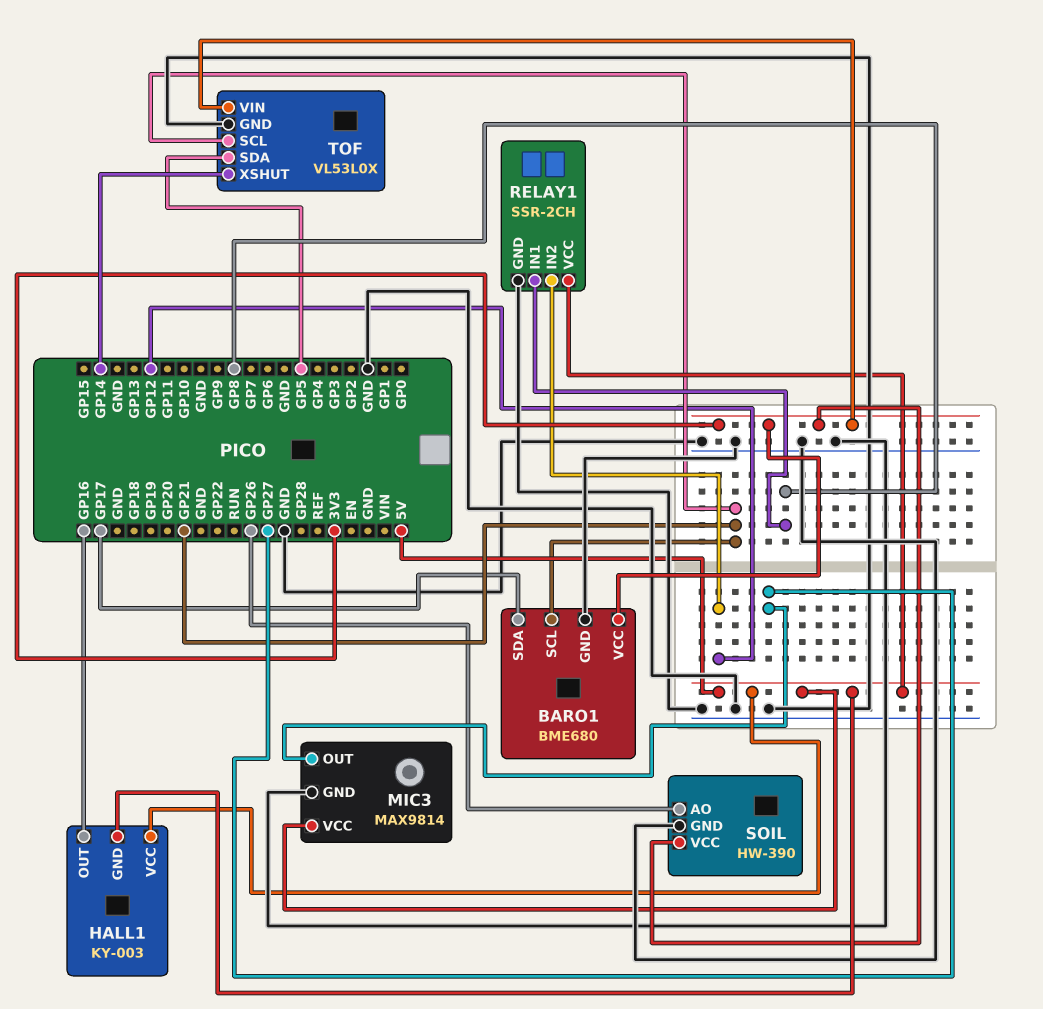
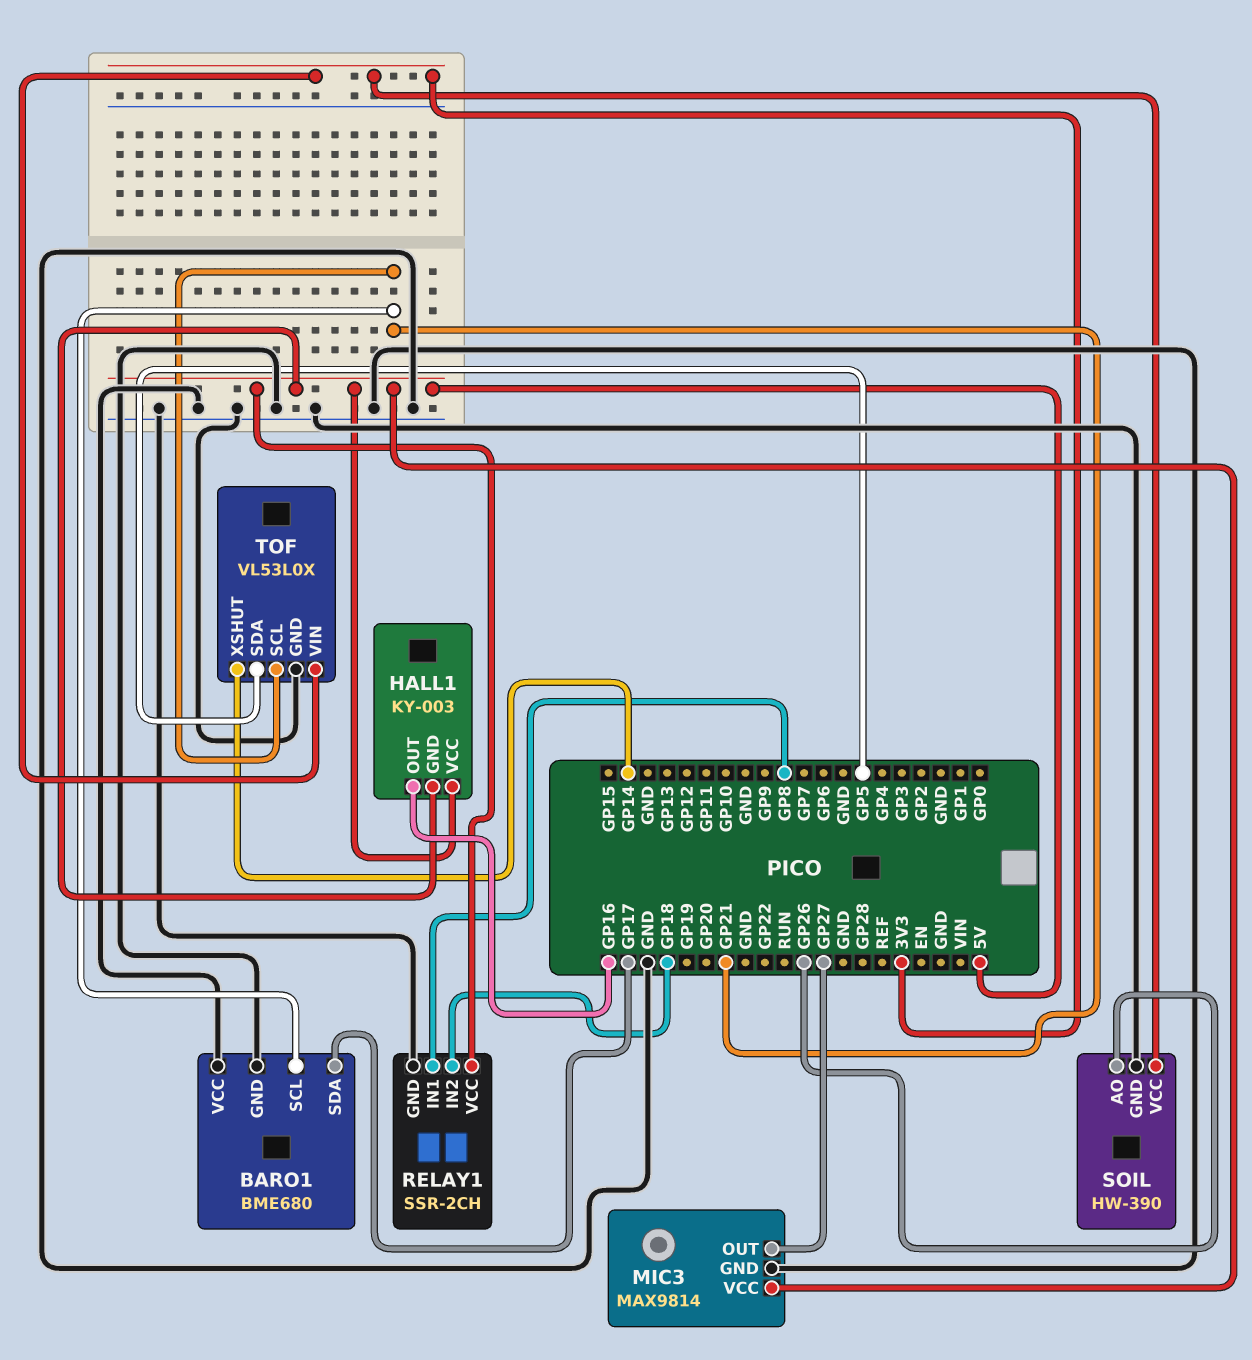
BARO1 pin VCC: 3V3 -> GND
RELAY1 pin IN2: GP12 -> GP18

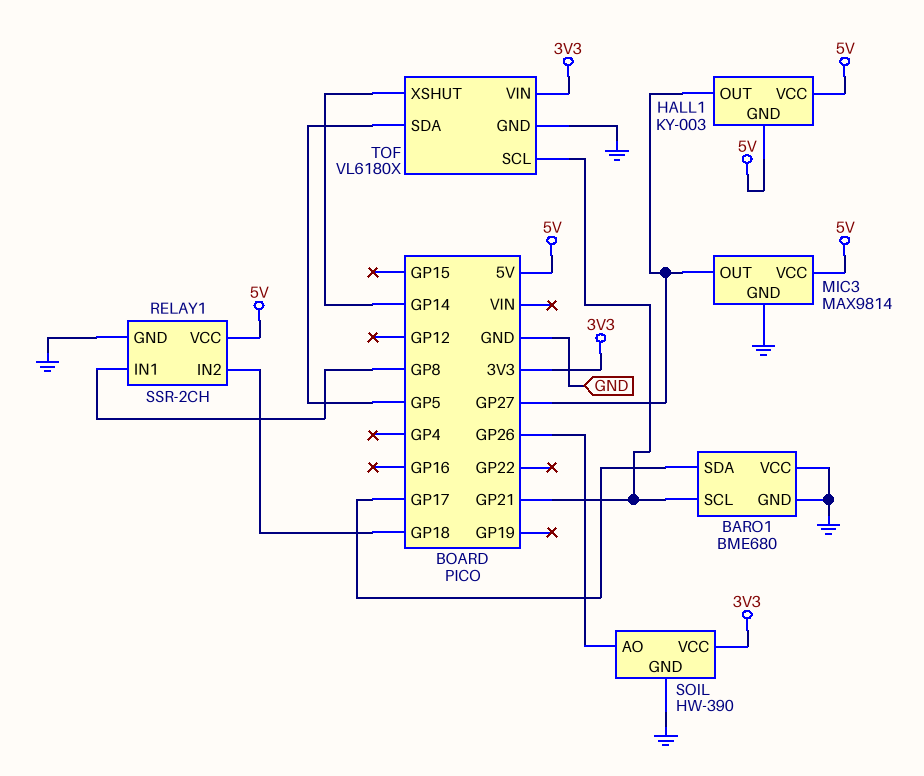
HALL1 pin OUT: GP16 -> GP27
TOF: VL53L0X -> VL6180X

